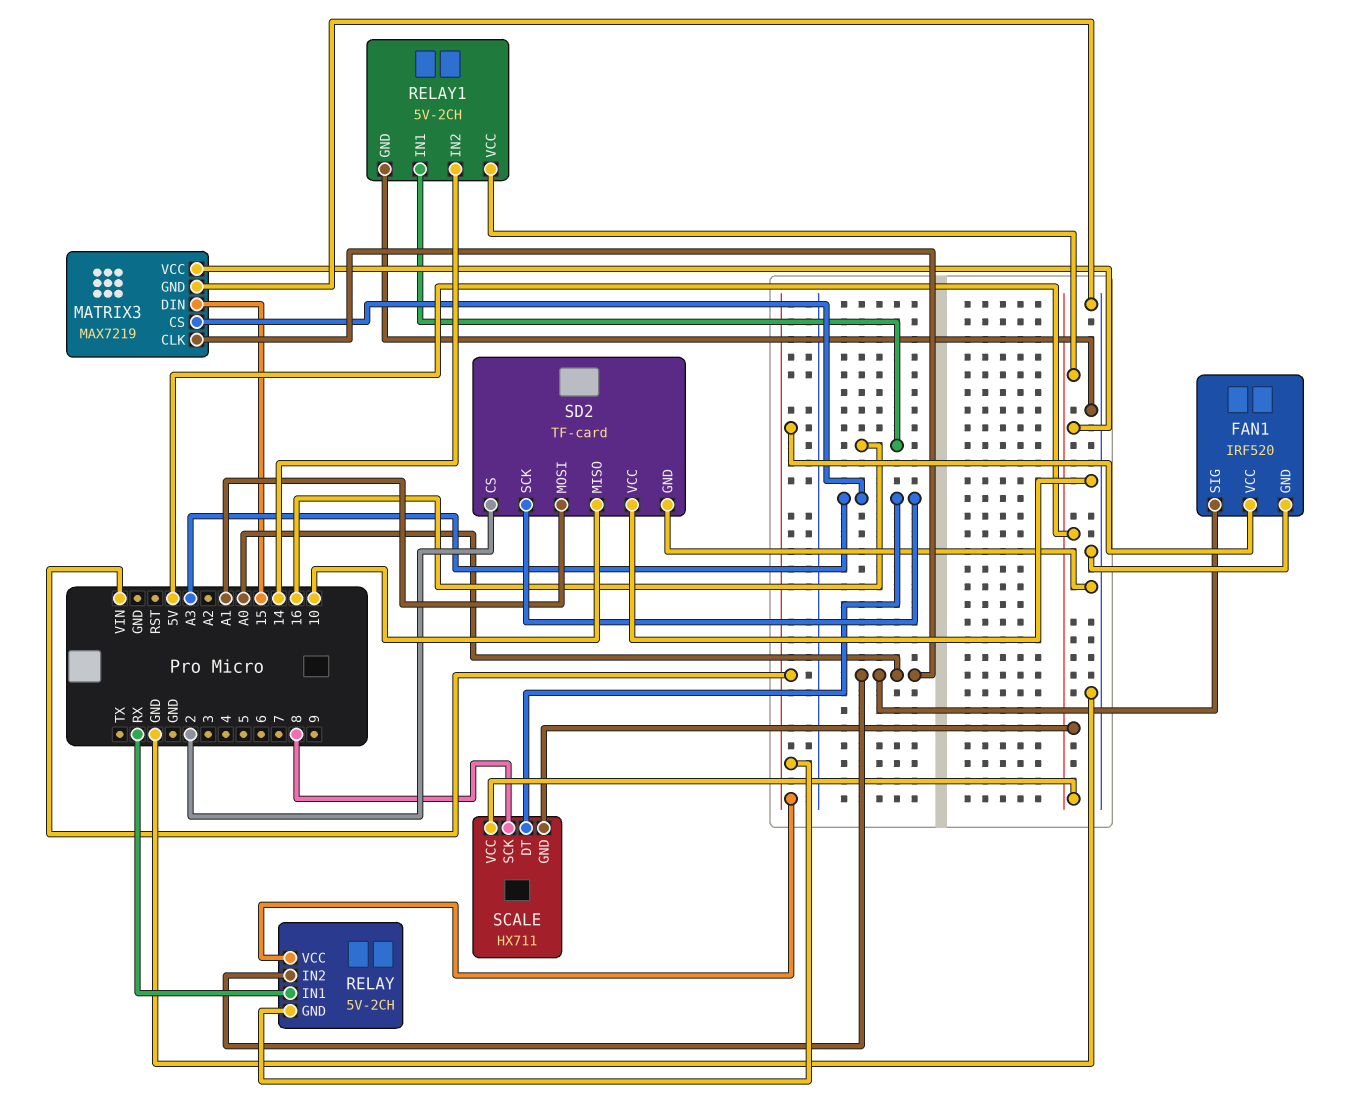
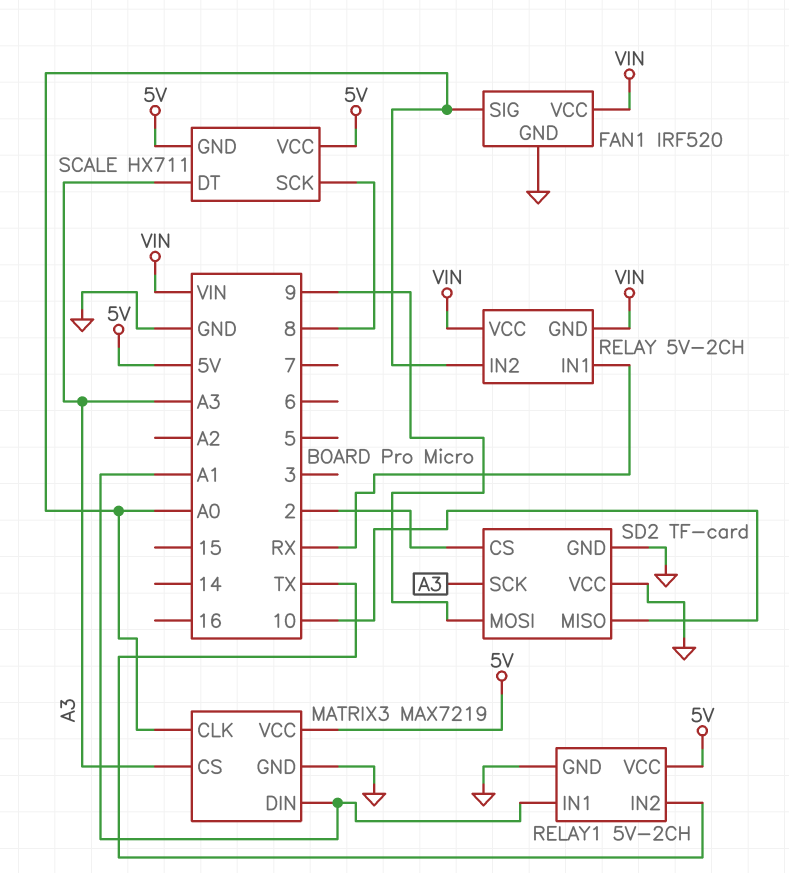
MATRIX3 pin DIN: 15 -> A1
RELAY1 pin IN1: 16 -> A1
RELAY1 pin IN2: 14 -> TX
SD2 pin MOSI: A1 -> 9

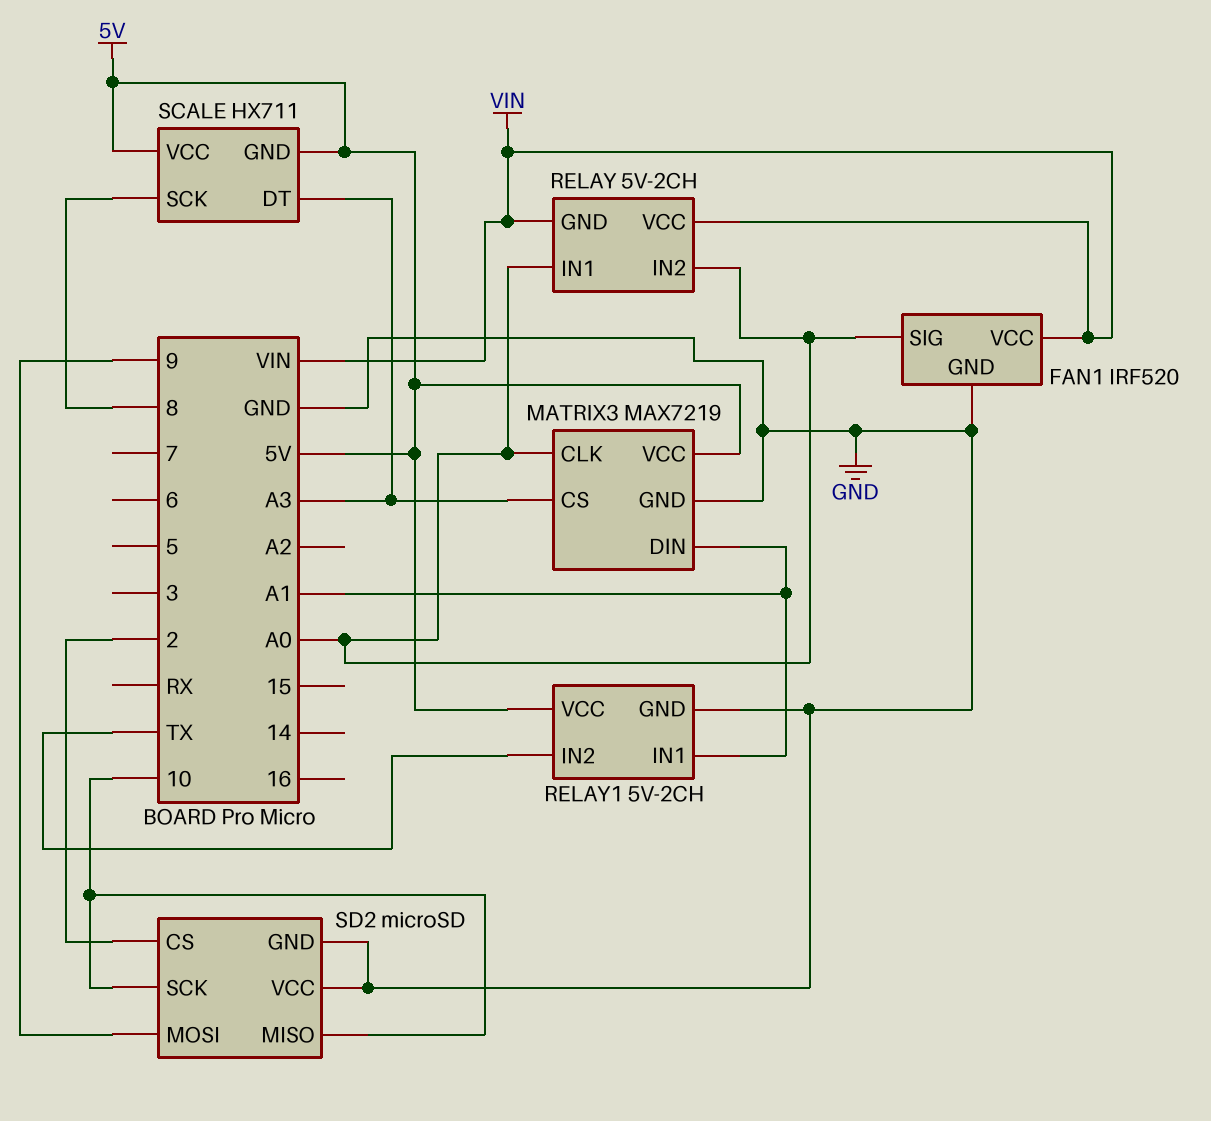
RELAY pin IN1: RX -> A0
SD2: TF-card -> microSD
SD2 pin SCK: A3 -> 10

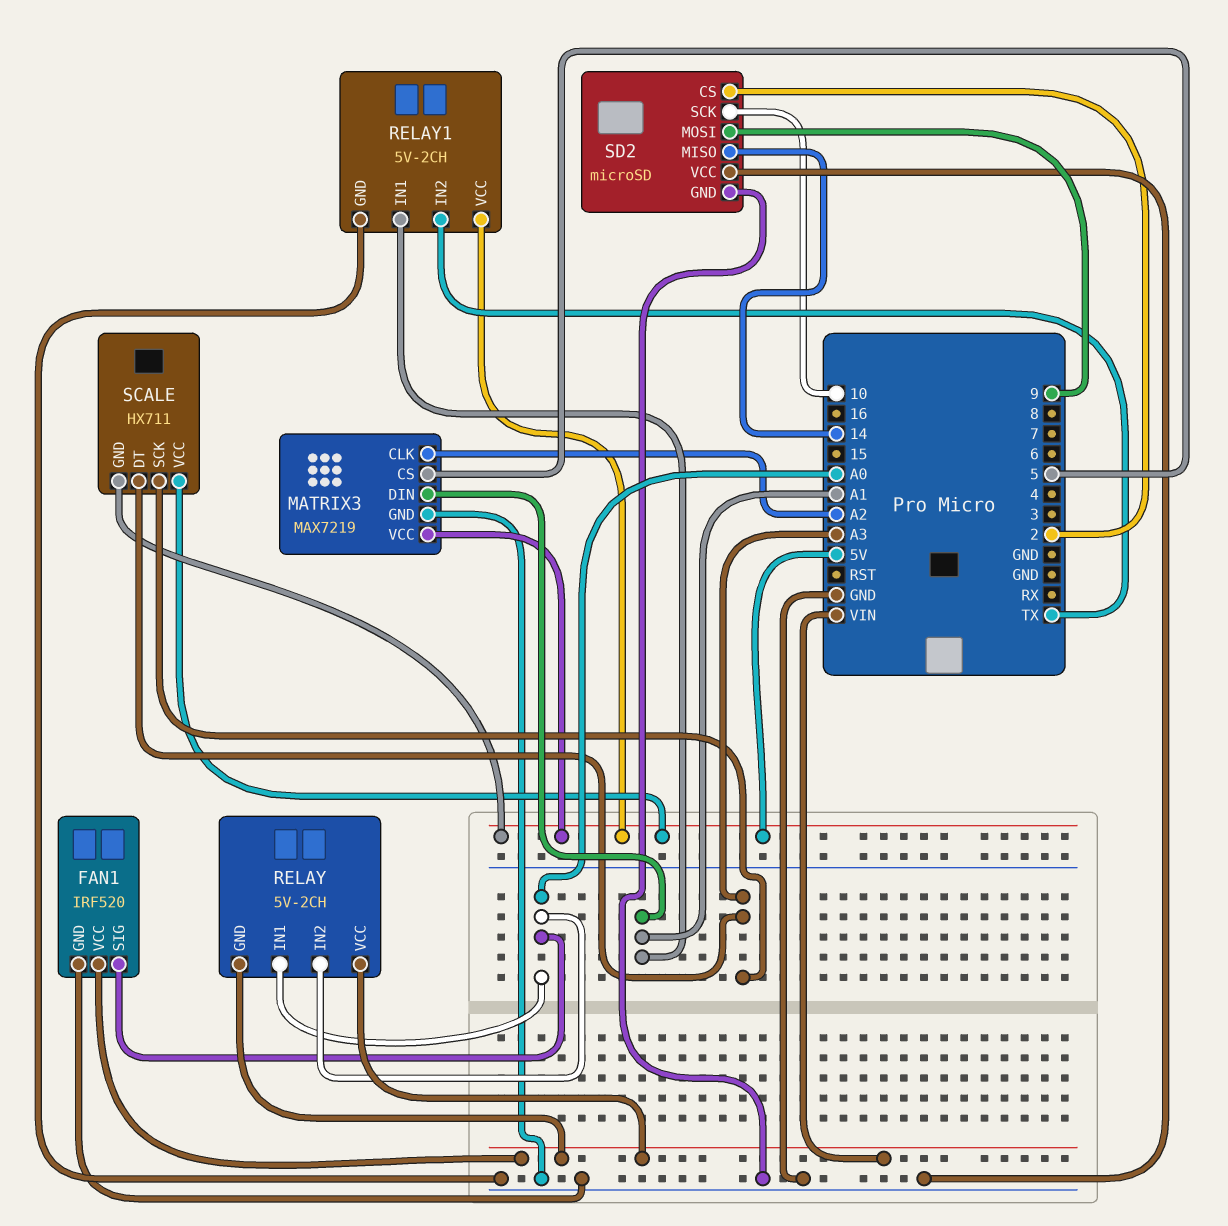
MATRIX3 pin CLK: A0 -> A2
MATRIX3 pin CS: A3 -> 5
SCALE pin SCK: 8 -> A3
SD2 pin MISO: 10 -> 14

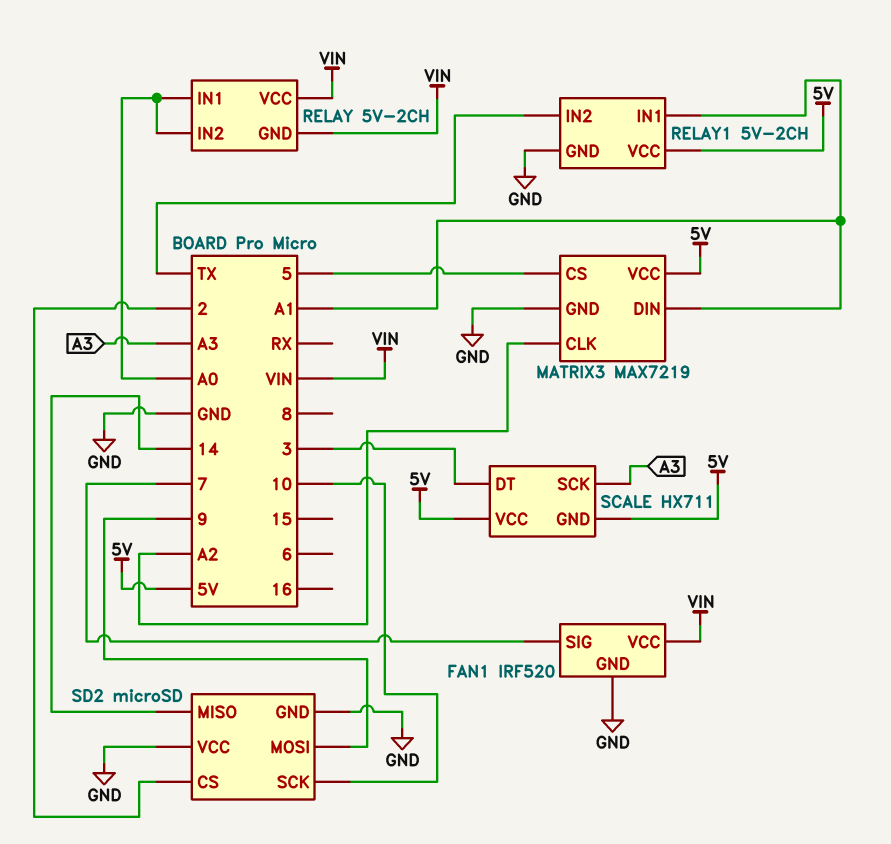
FAN1 pin SIG: A0 -> 7
SCALE pin DT: A3 -> 3

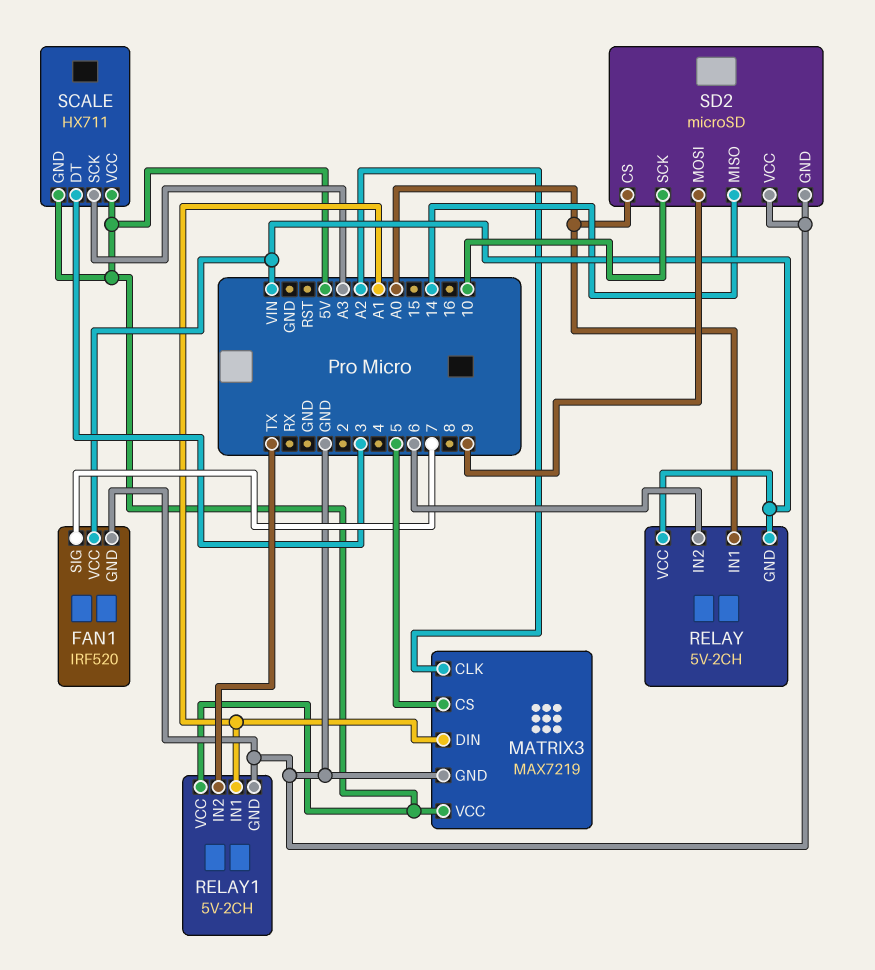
RELAY pin IN2: A0 -> 6
SD2 pin CS: 2 -> A0

